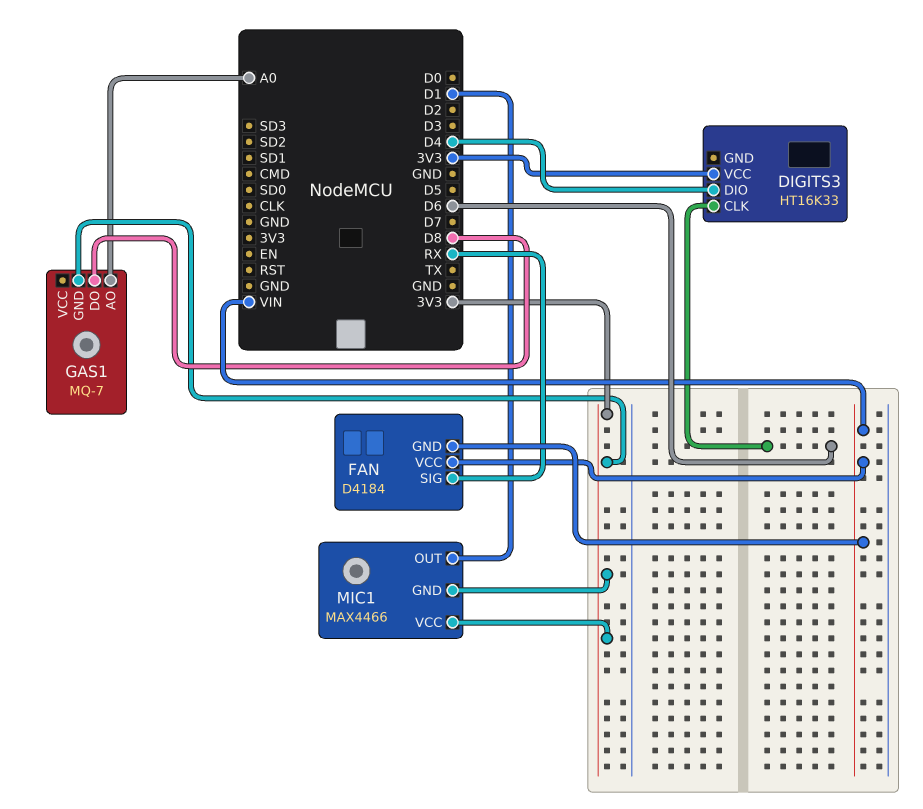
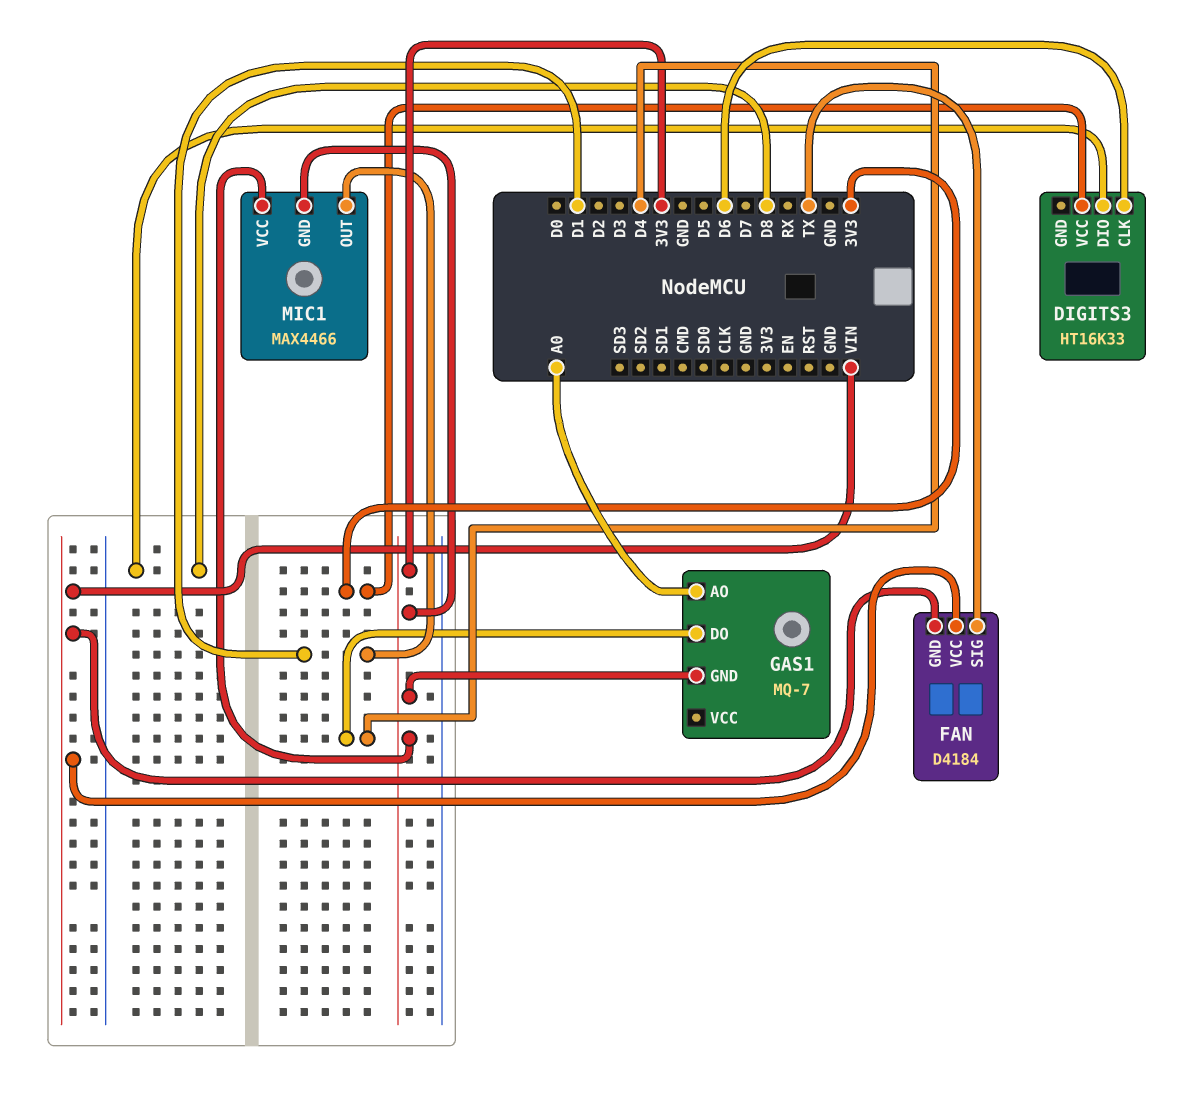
DIGITS3 pin DIO: D4 -> D8
FAN pin SIG: RX -> TX
GAS1 pin DO: D8 -> D4

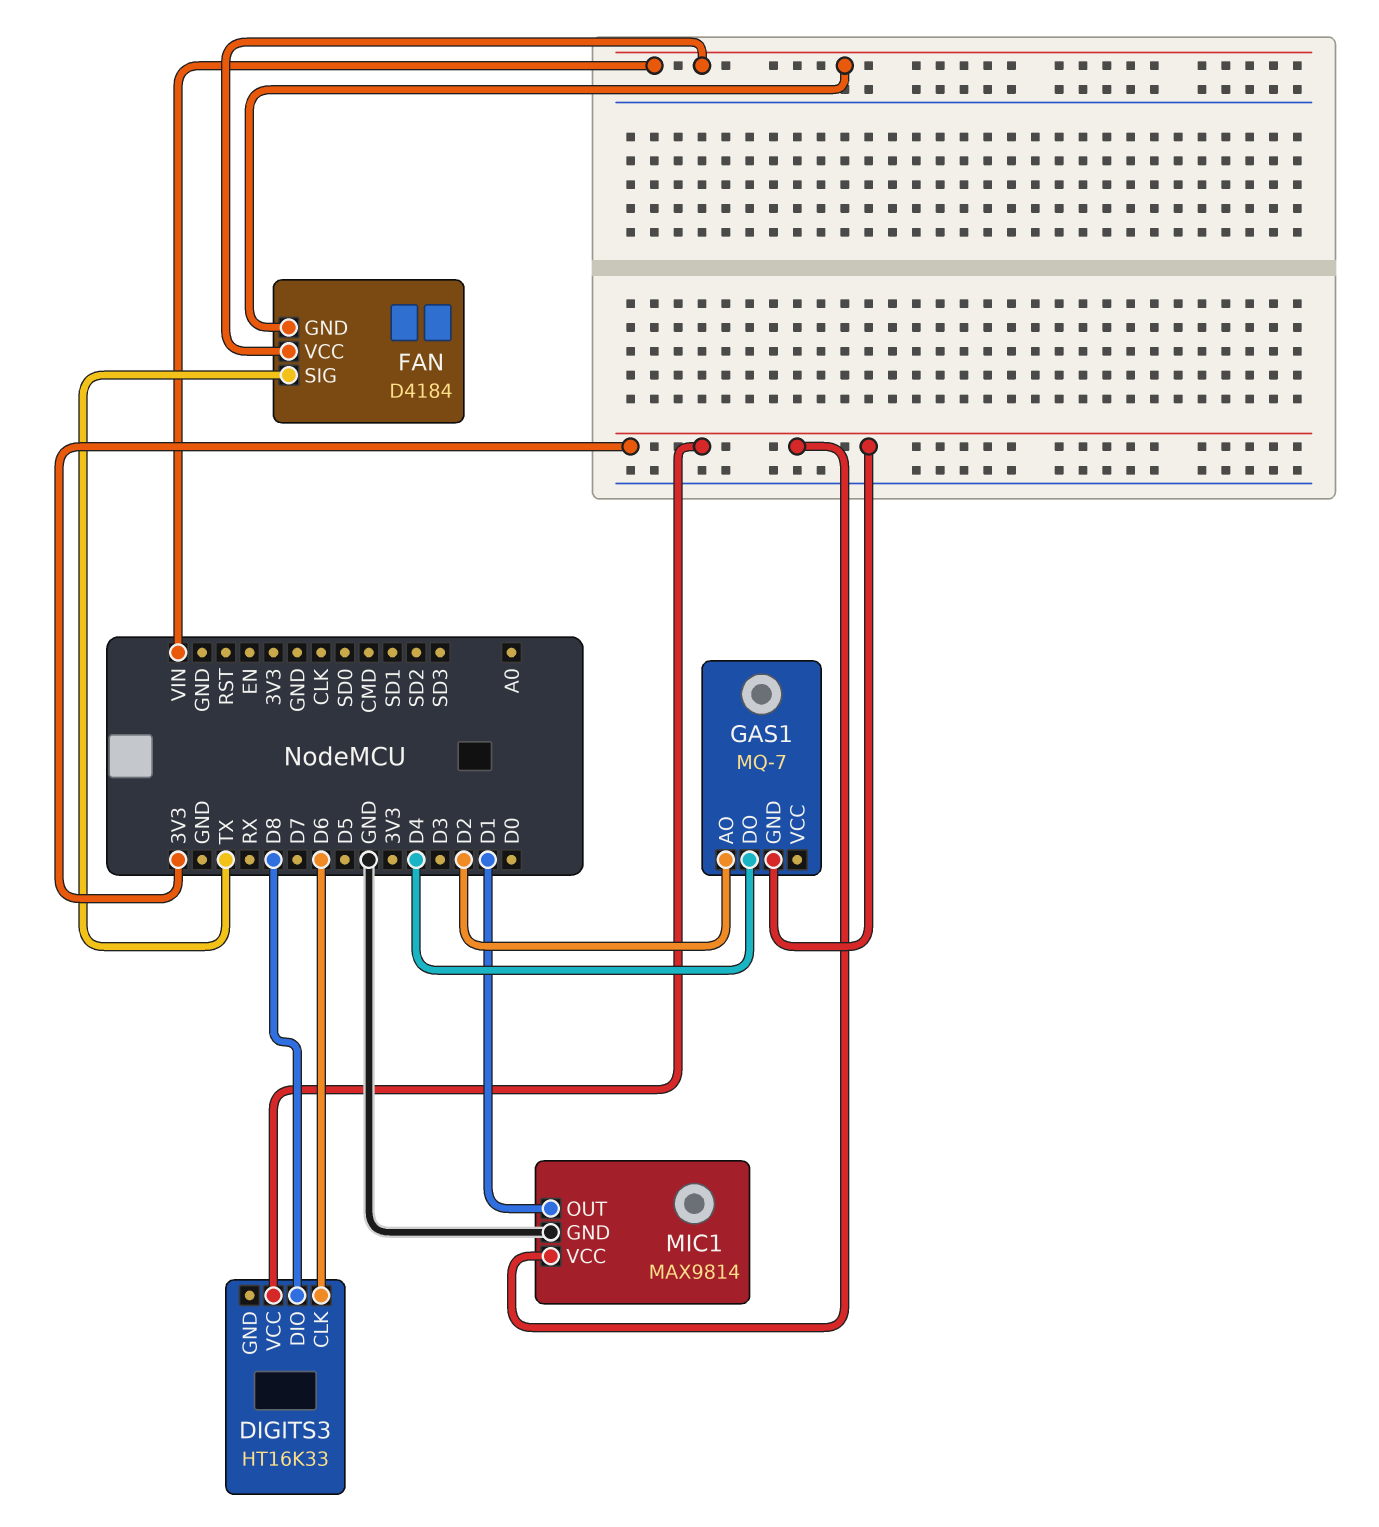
GAS1 pin AO: A0 -> D2
MIC1: MAX4466 -> MAX9814
MIC1 pin GND: 3V3 -> GND

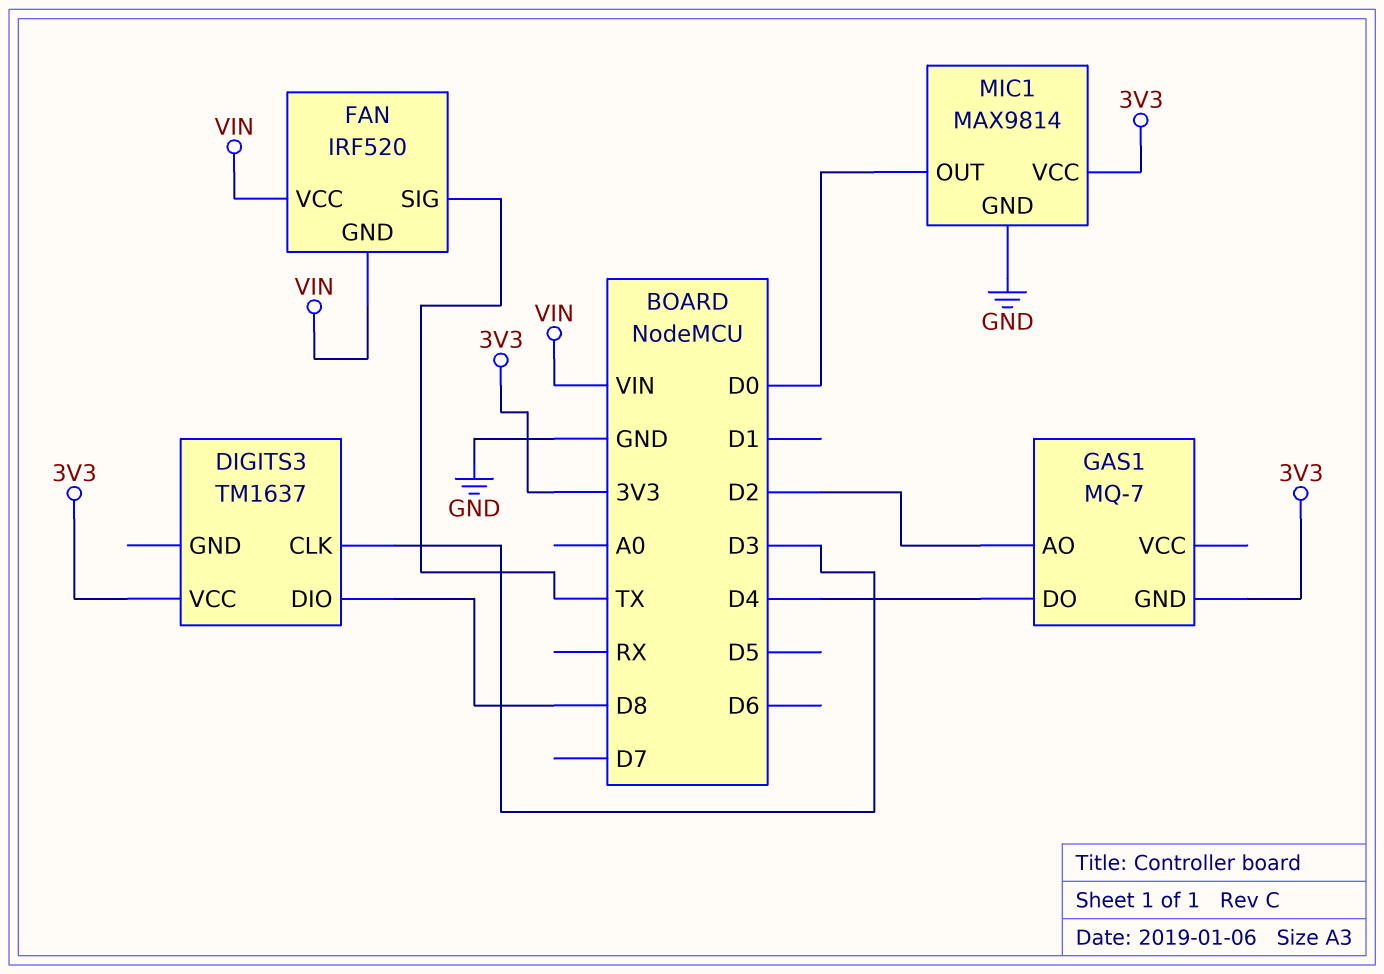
DIGITS3: HT16K33 -> TM1637
DIGITS3 pin CLK: D6 -> D3
FAN: D4184 -> IRF520
MIC1 pin OUT: D1 -> D0

